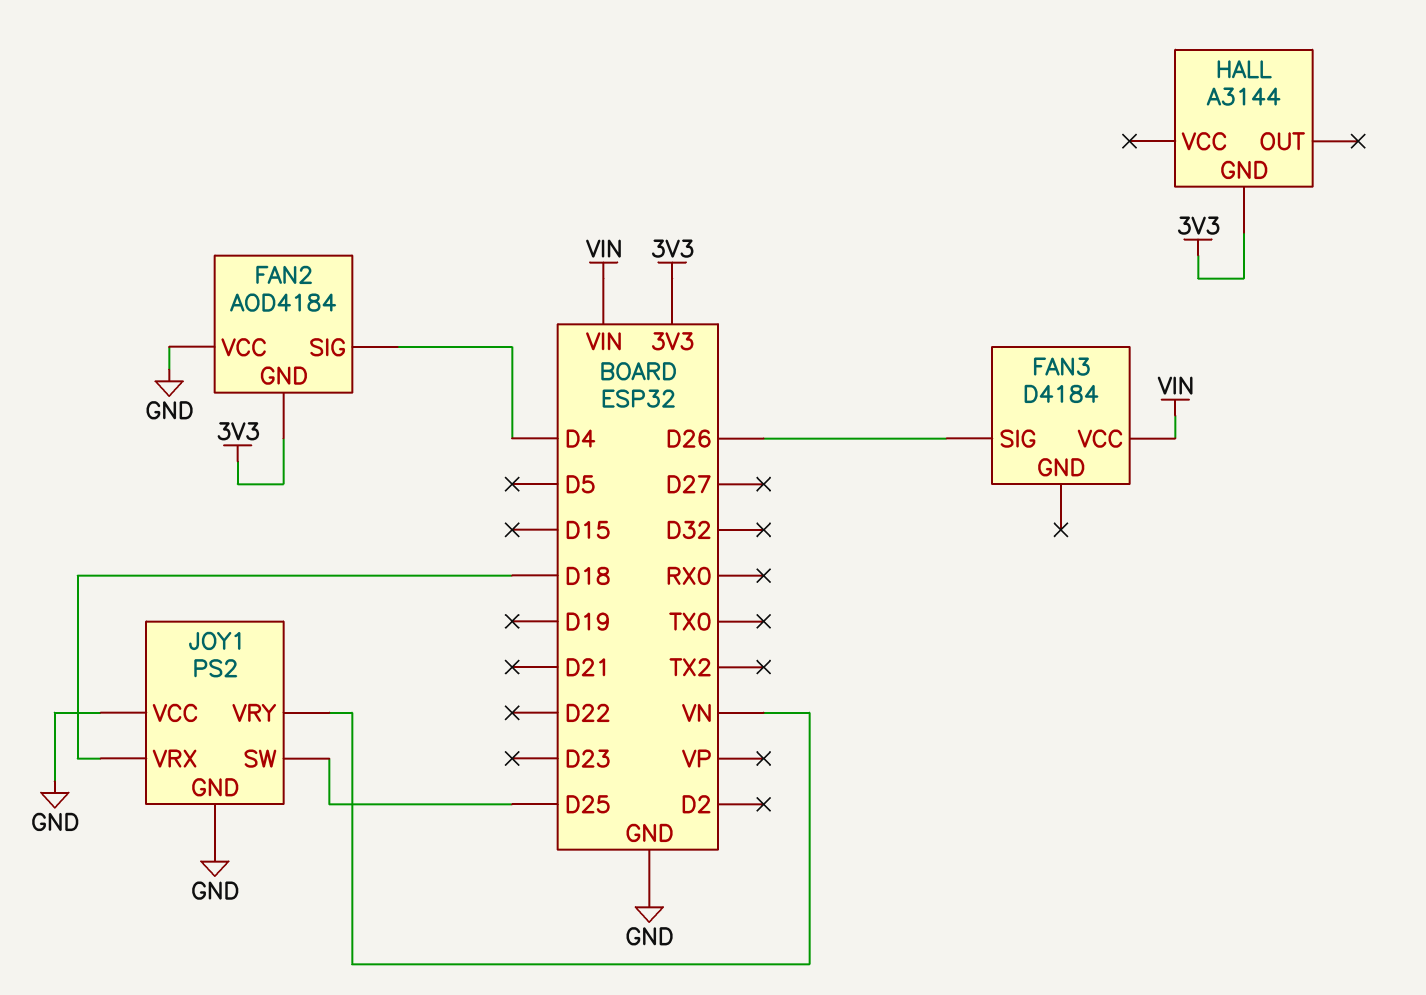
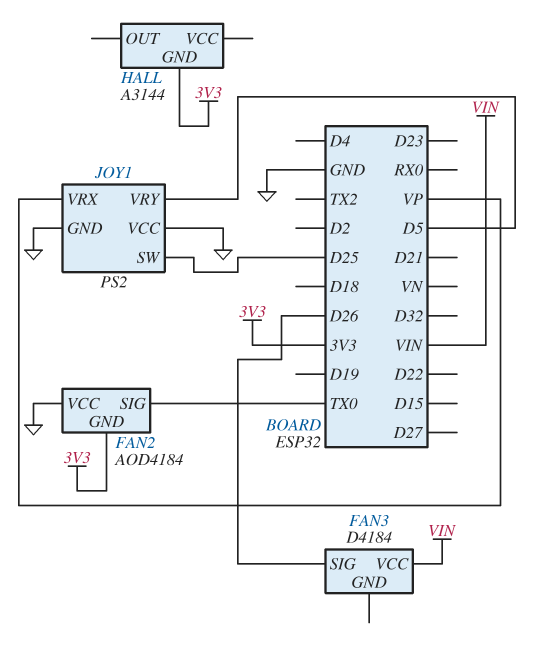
FAN2 pin SIG: D4 -> TX0
JOY1 pin VRX: D18 -> VP
JOY1 pin VRY: VN -> D5

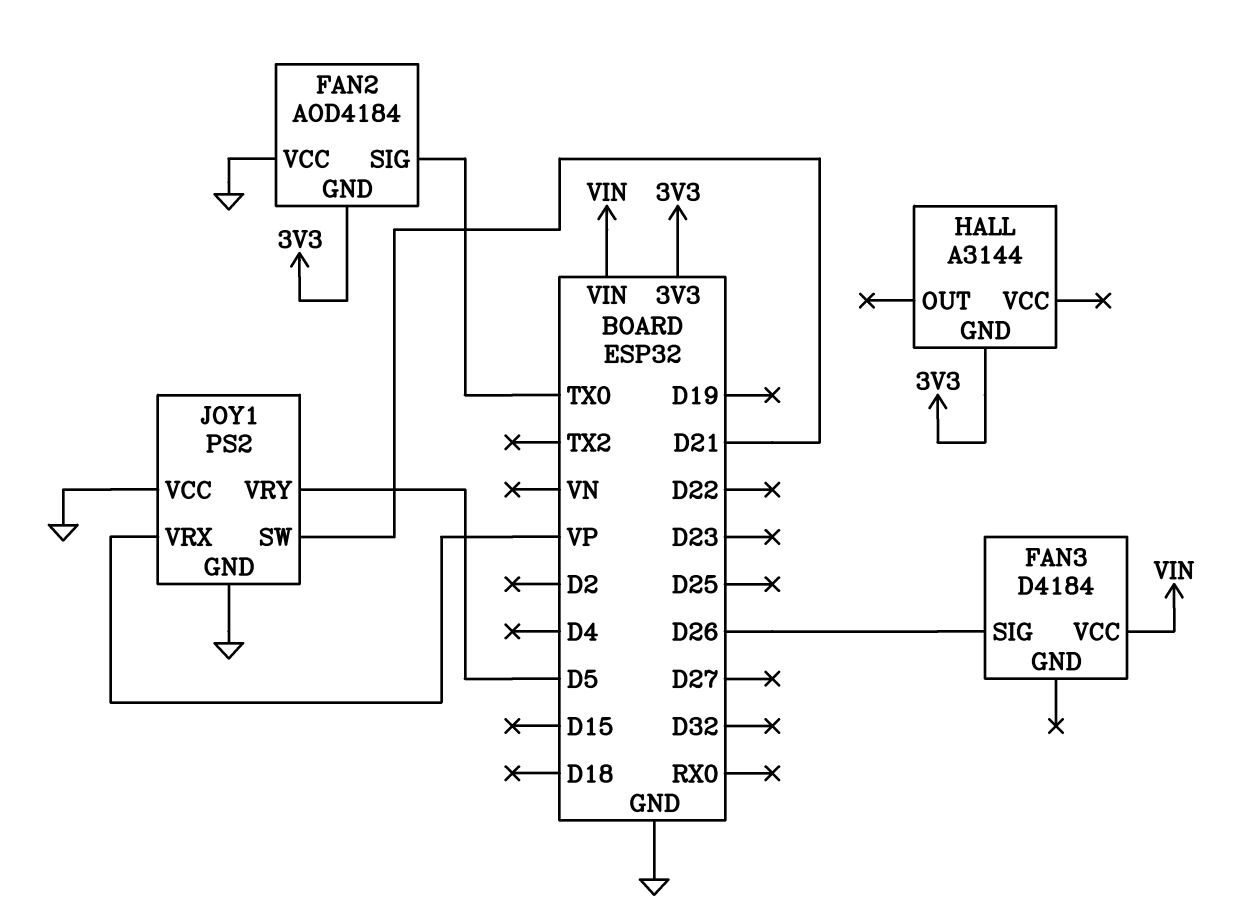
JOY1 pin SW: D25 -> D21

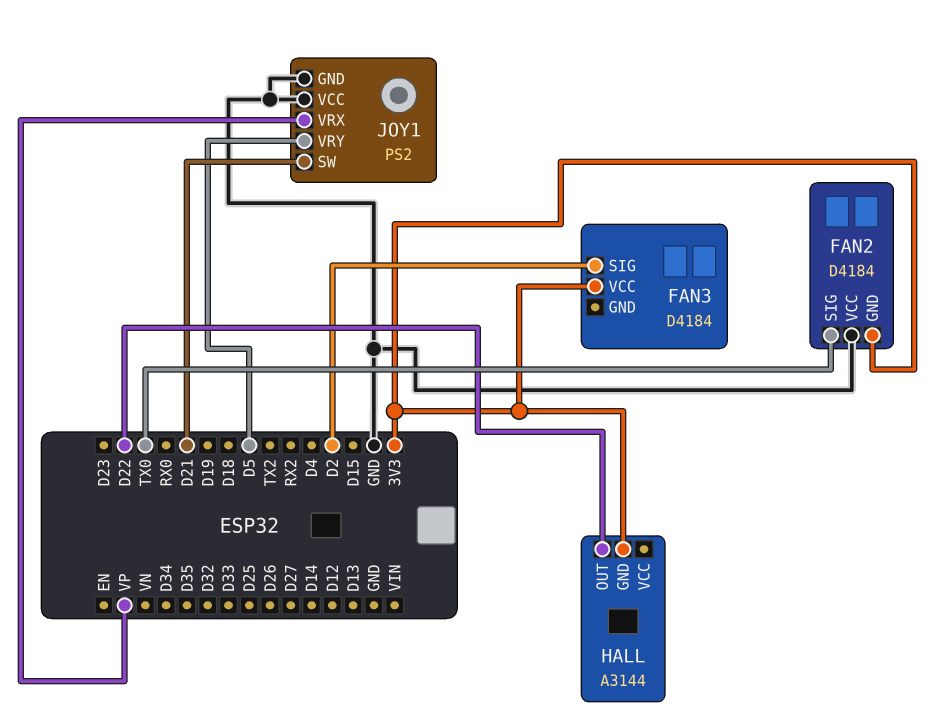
FAN2: AOD4184 -> D4184
FAN3 pin SIG: D26 -> D2
FAN3 pin VCC: VIN -> 3V3
HALL pin OUT: none -> D22

